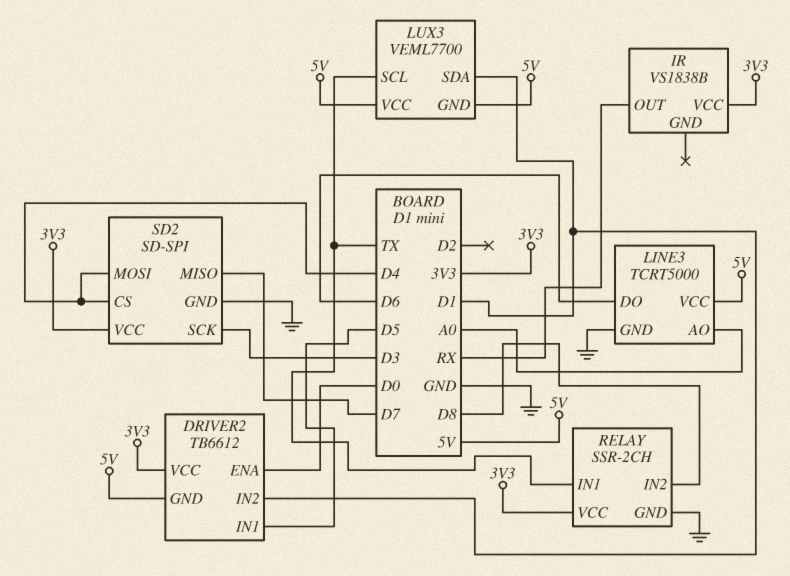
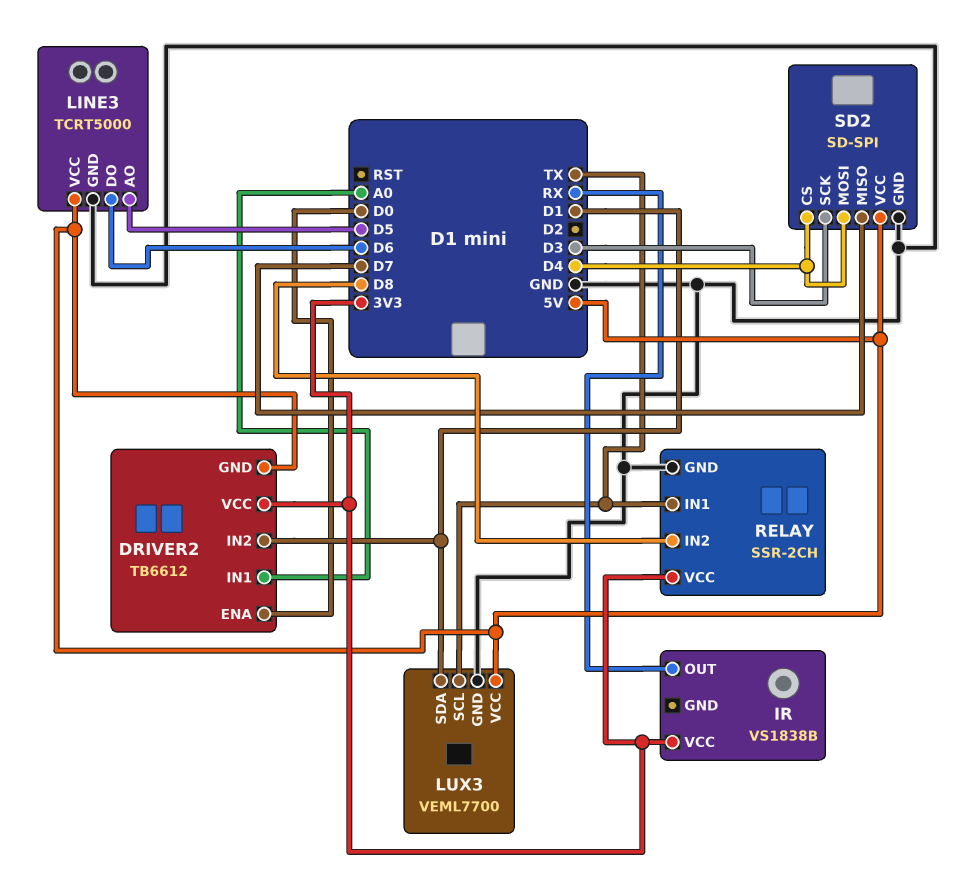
DRIVER2 pin IN1: D5 -> A0
LINE3 pin AO: A0 -> D5
LUX3 pin GND: 5V -> GND
SD2 pin VCC: 3V3 -> 5V

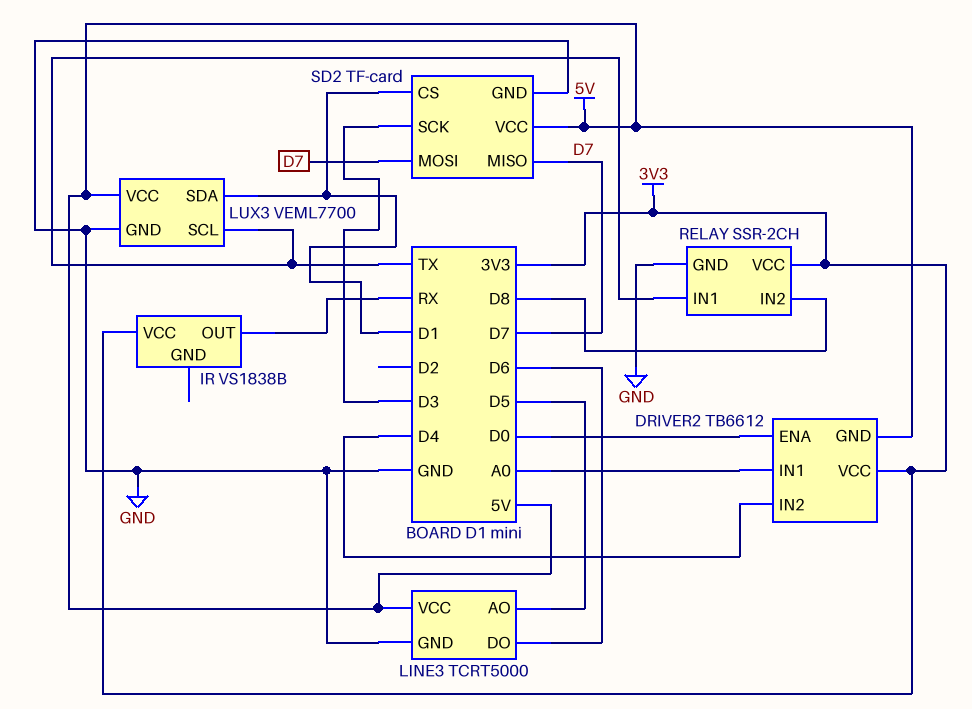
DRIVER2 pin IN2: D1 -> D4
SD2: SD-SPI -> TF-card
SD2 pin CS: D4 -> D1
SD2 pin MOSI: D4 -> D7

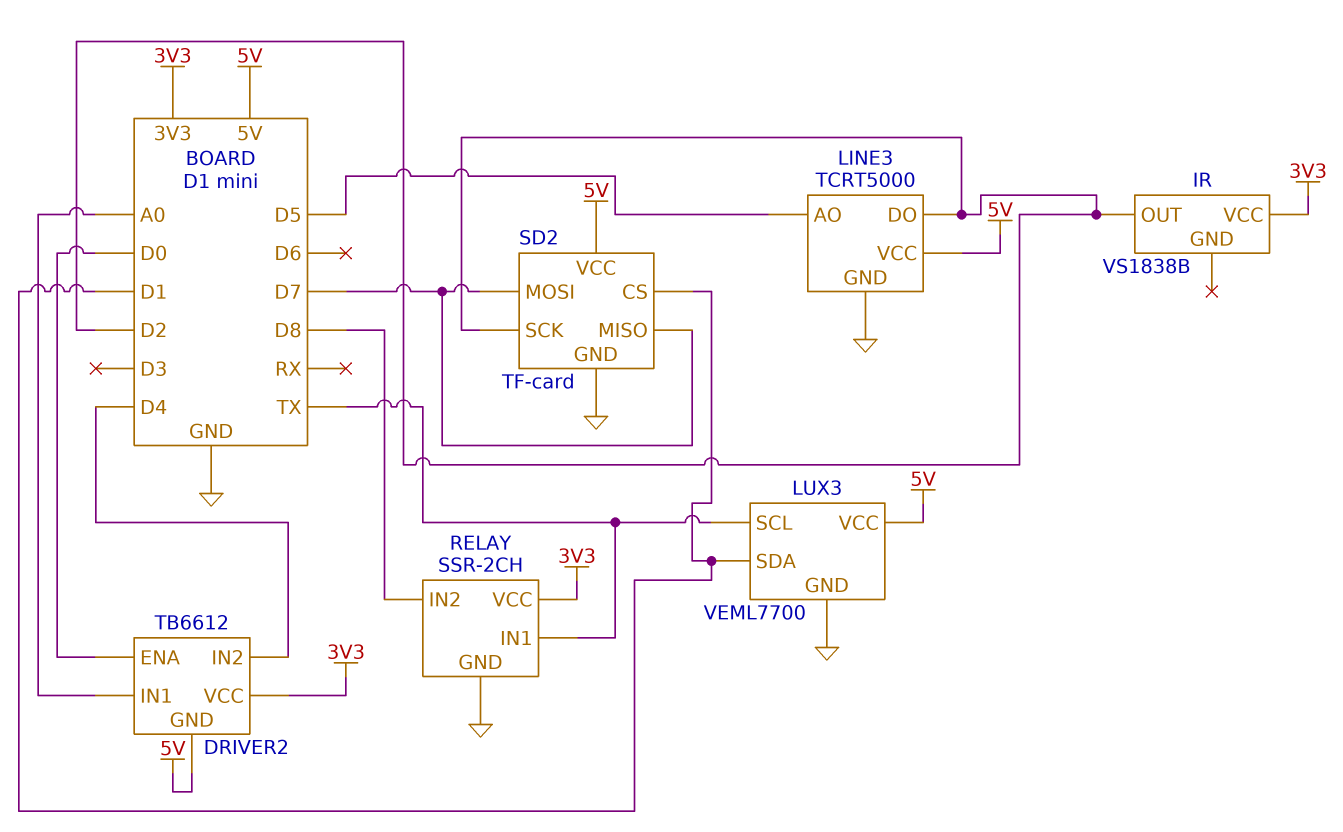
IR pin OUT: RX -> D2
LINE3 pin DO: D6 -> D2
SD2 pin SCK: D3 -> D2

